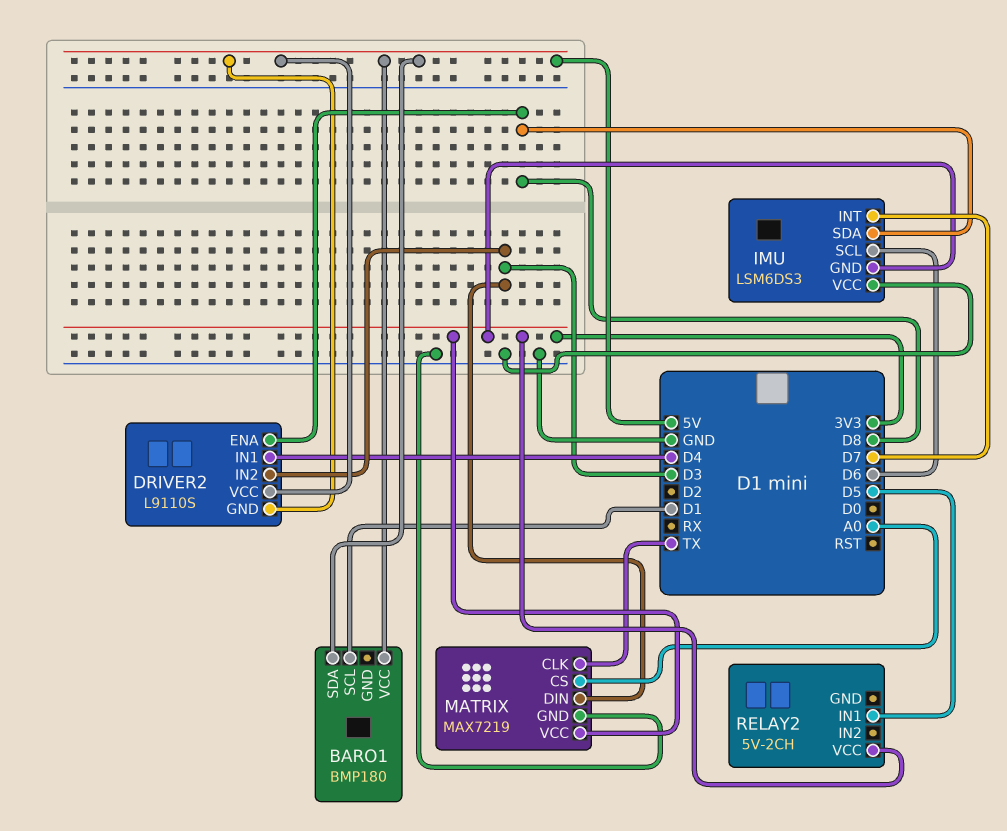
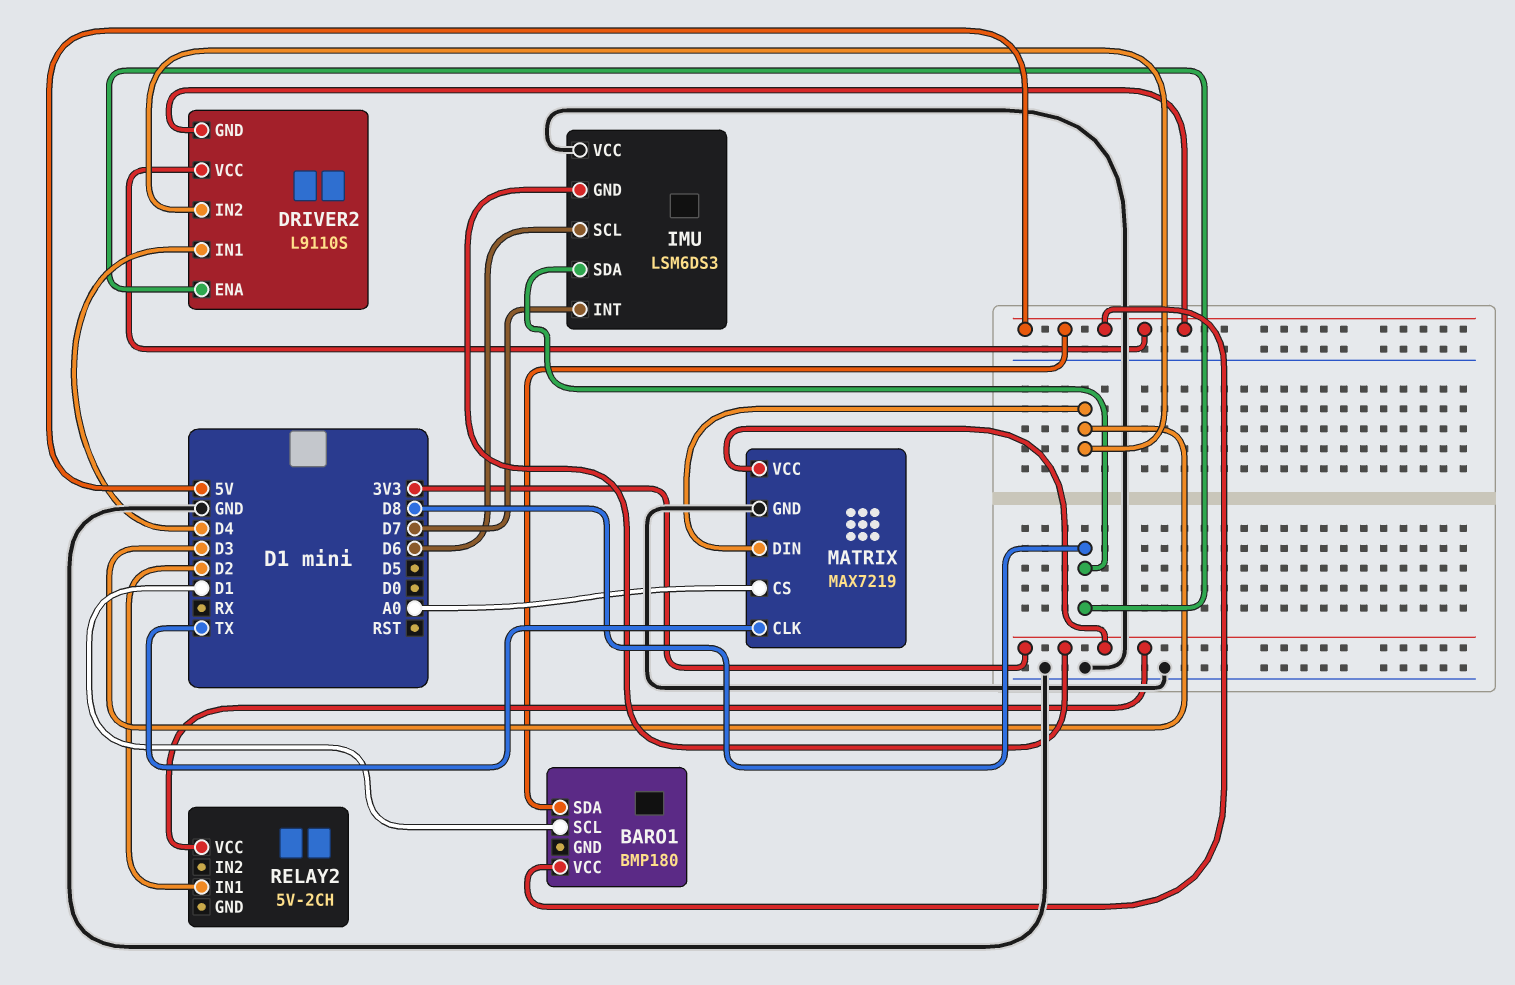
RELAY2 pin IN1: D5 -> D2

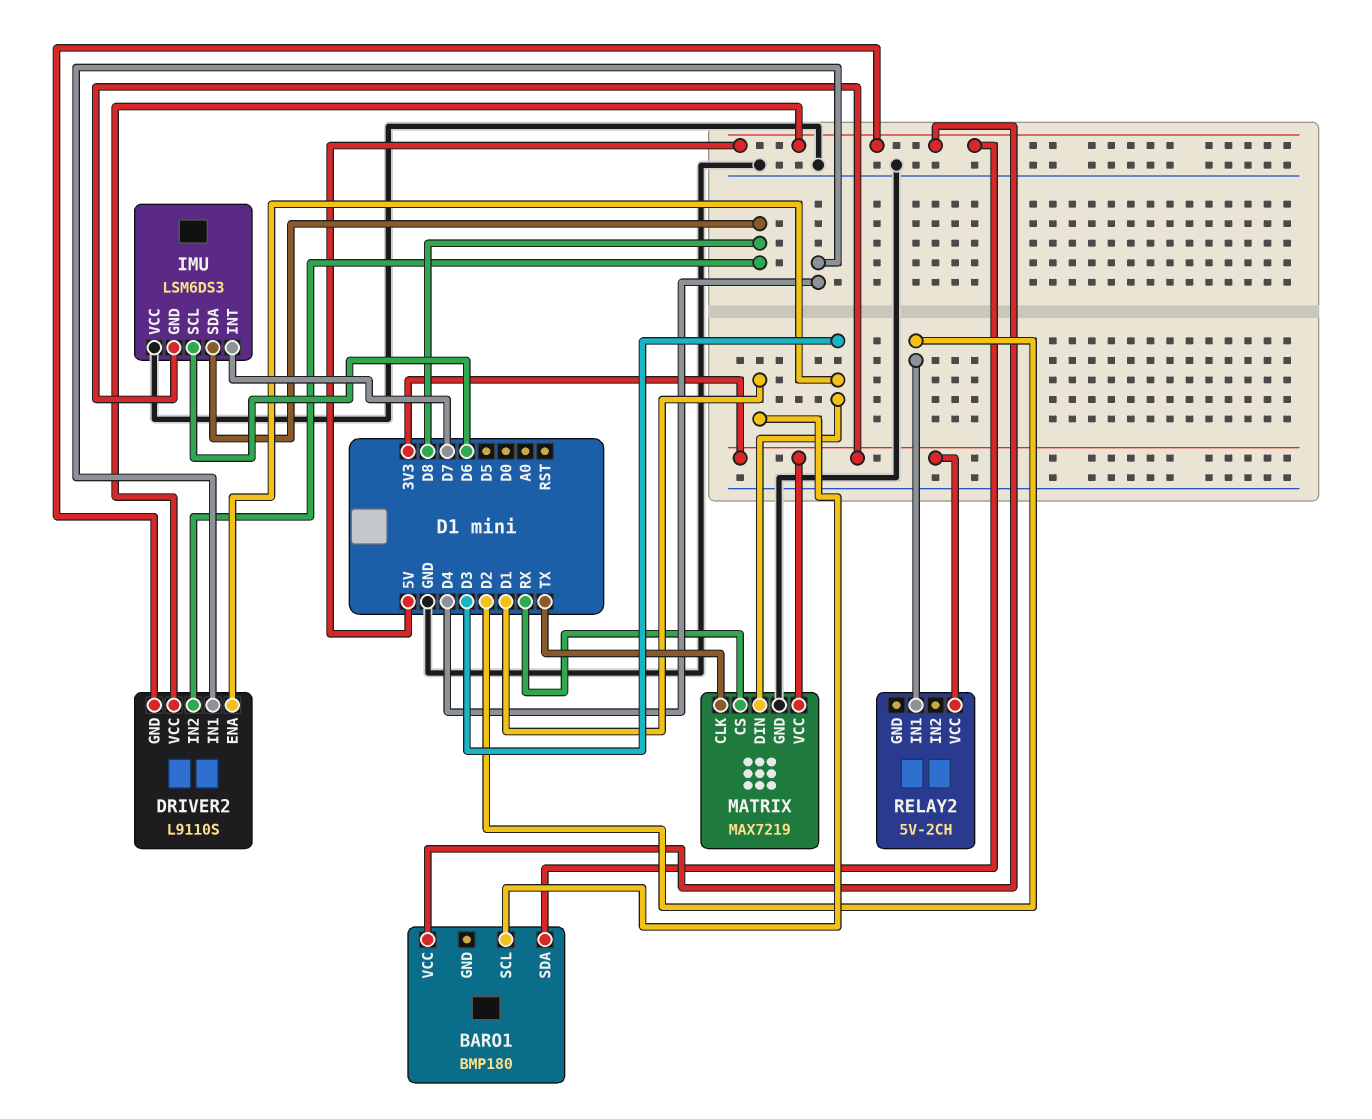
DRIVER2 pin ENA: D8 -> D3
DRIVER2 pin IN2: D3 -> D8
MATRIX pin CS: A0 -> RX

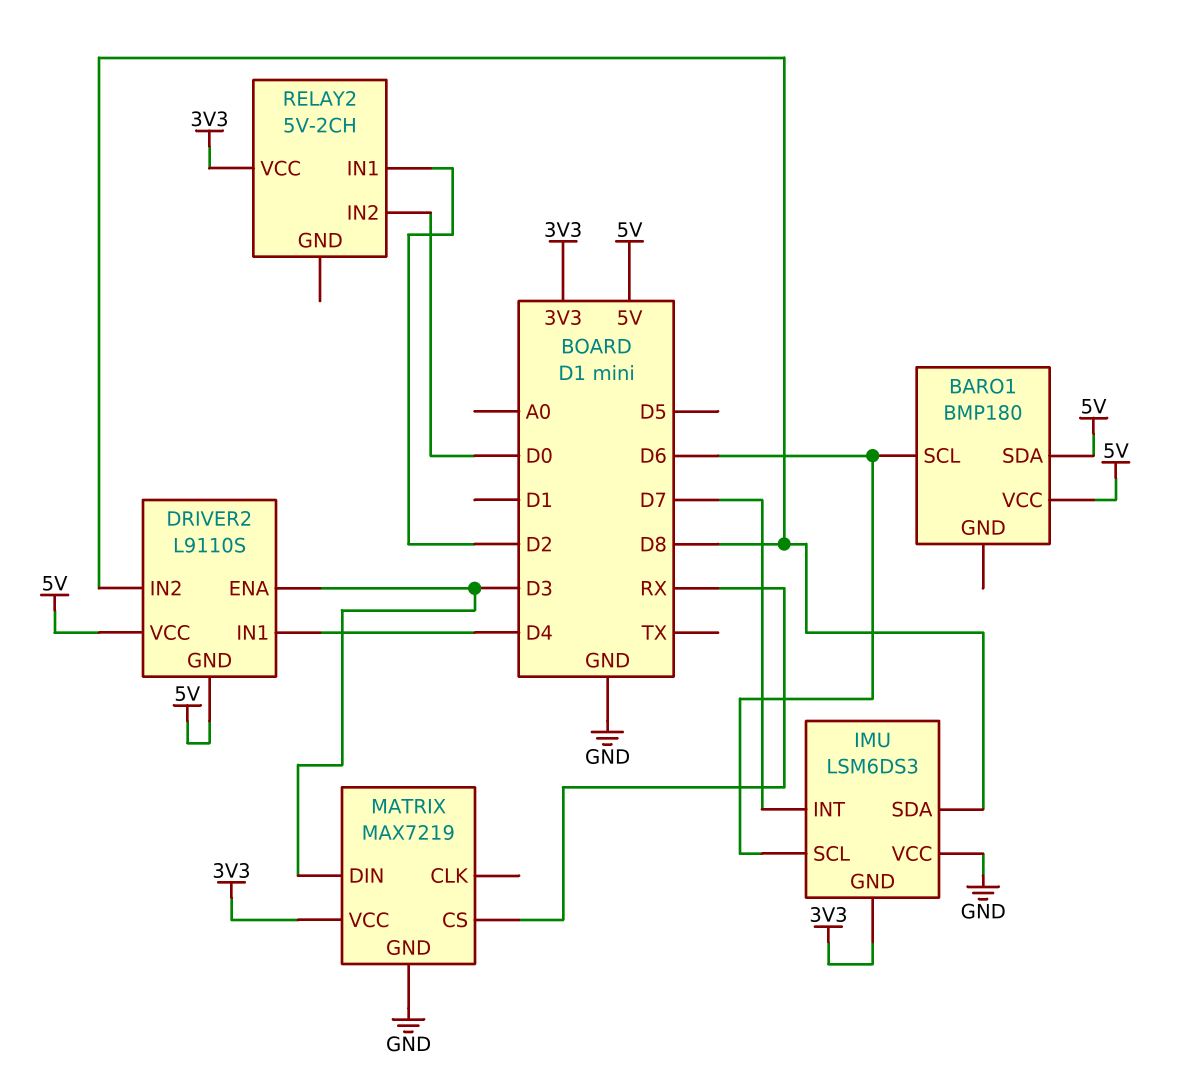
BARO1 pin SCL: D1 -> D6
MATRIX pin CLK: TX -> none
RELAY2 pin IN2: none -> D0

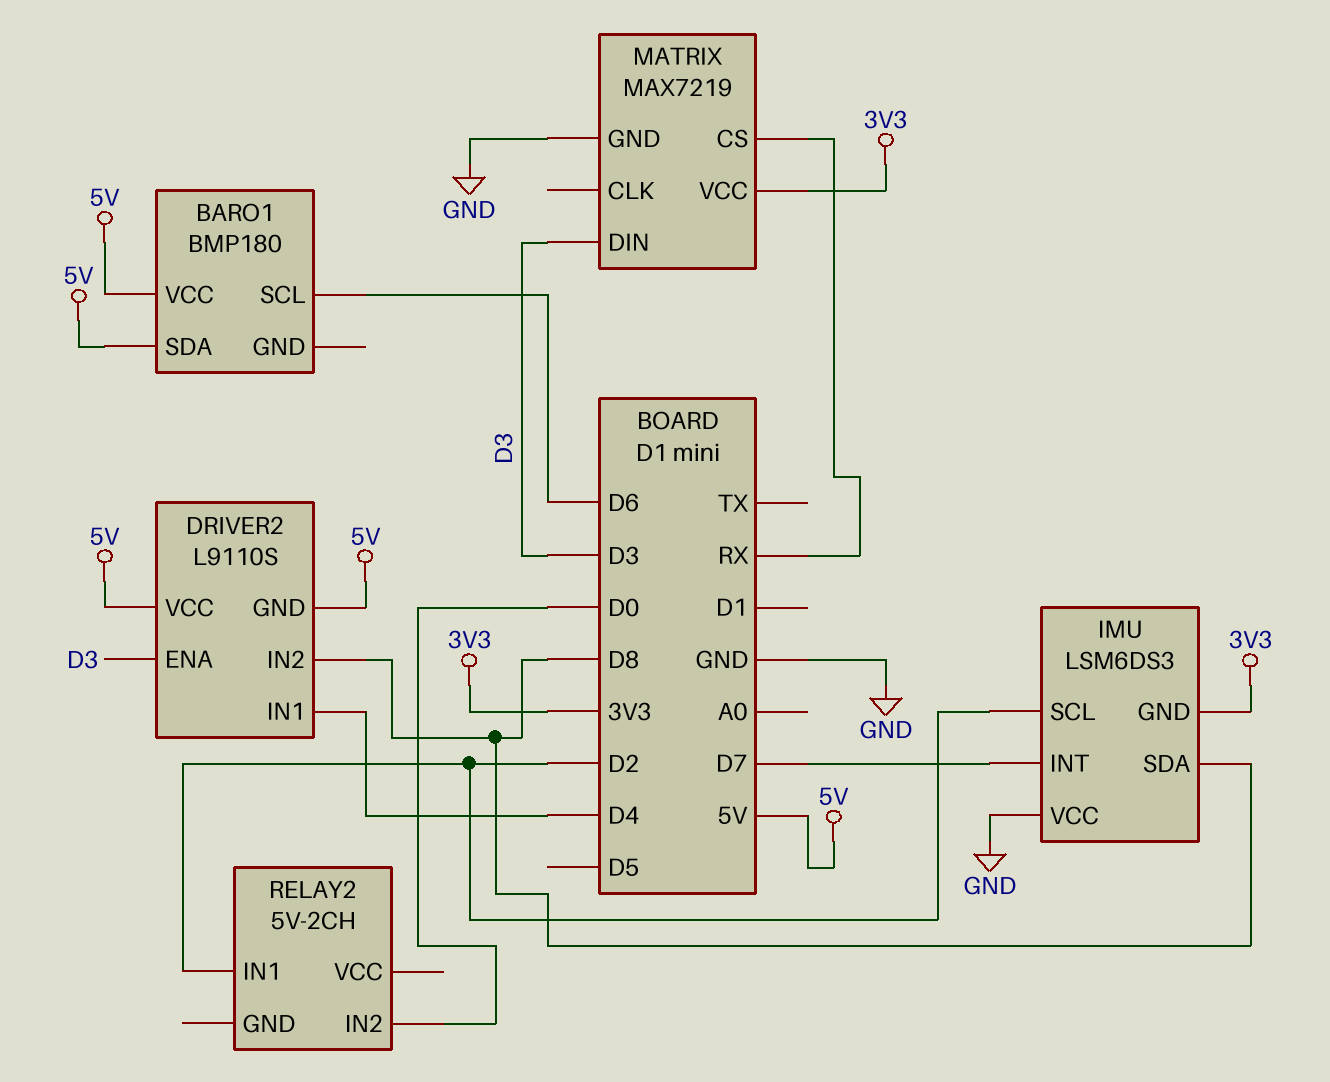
IMU pin SCL: D6 -> D2
RELAY2 pin VCC: 3V3 -> none

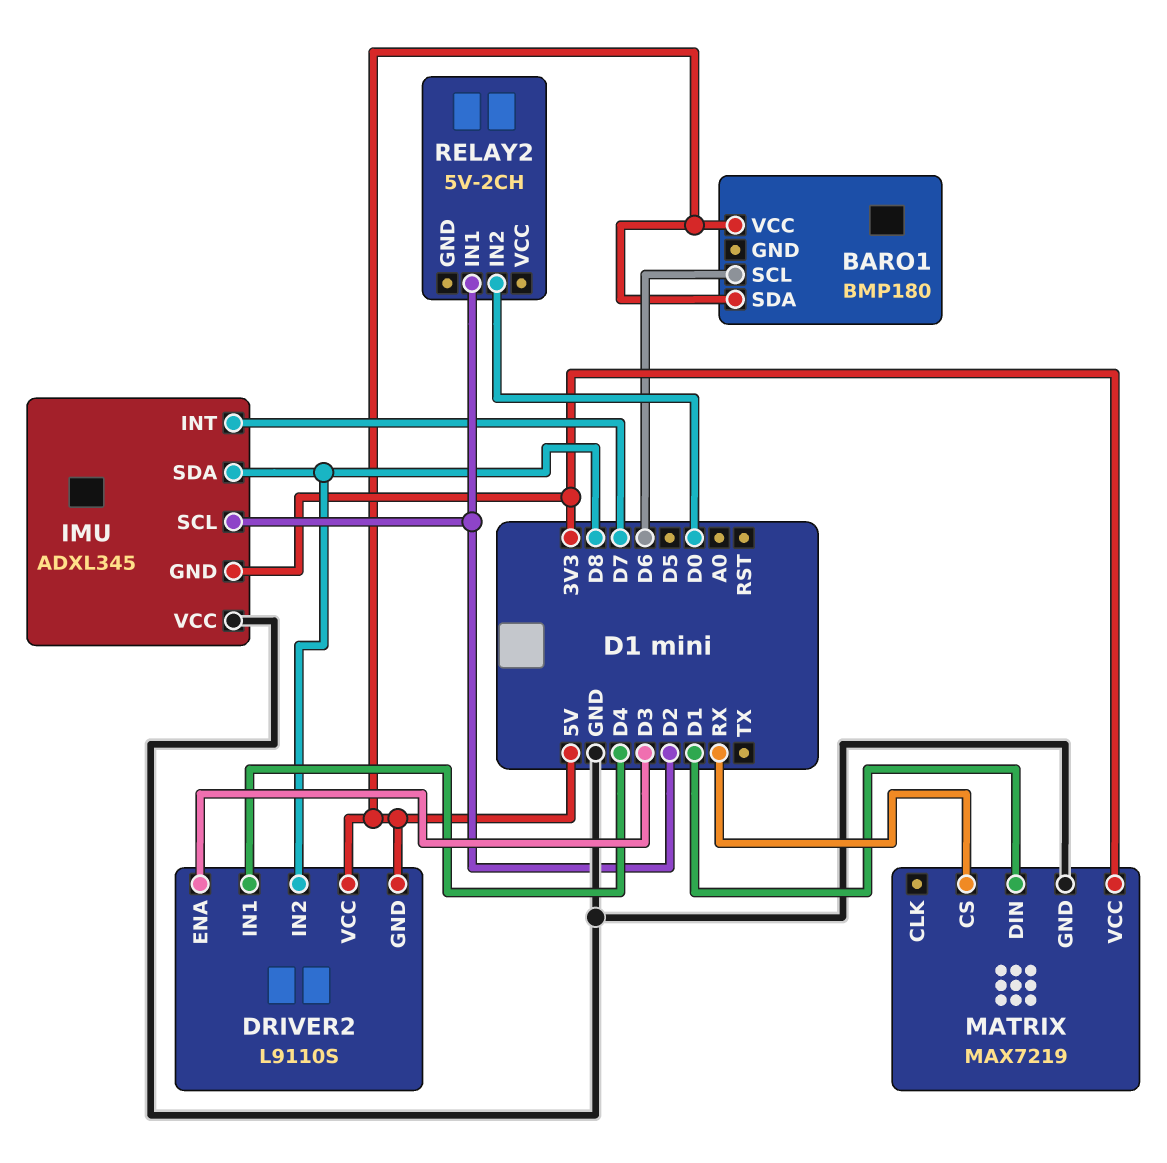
IMU: LSM6DS3 -> ADXL345
MATRIX pin DIN: D3 -> D1

